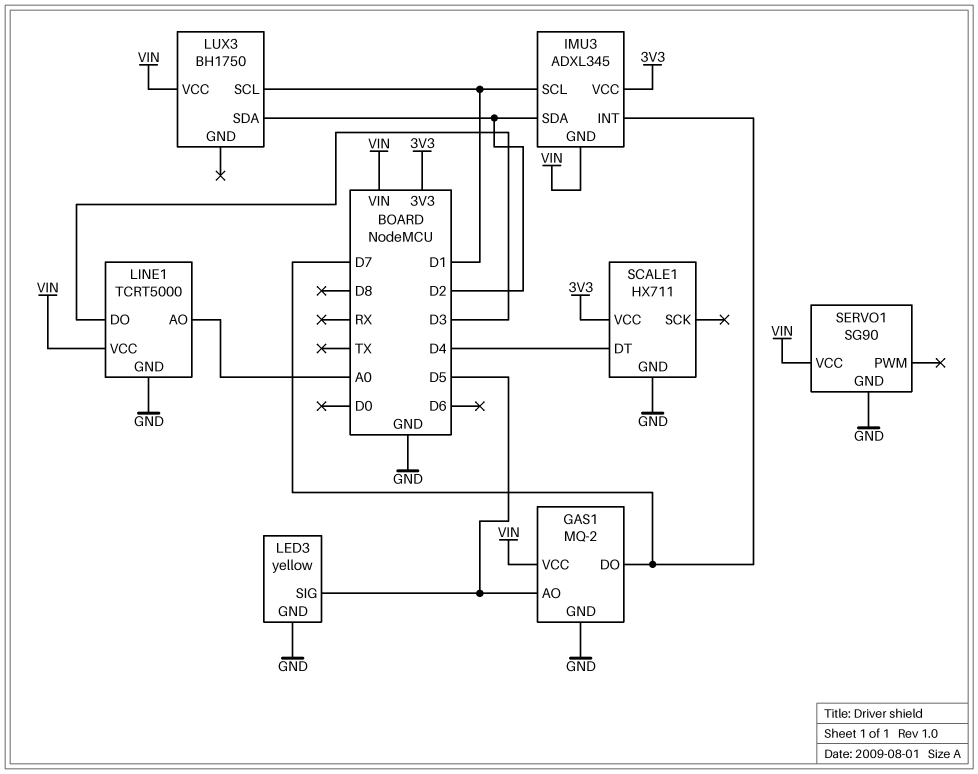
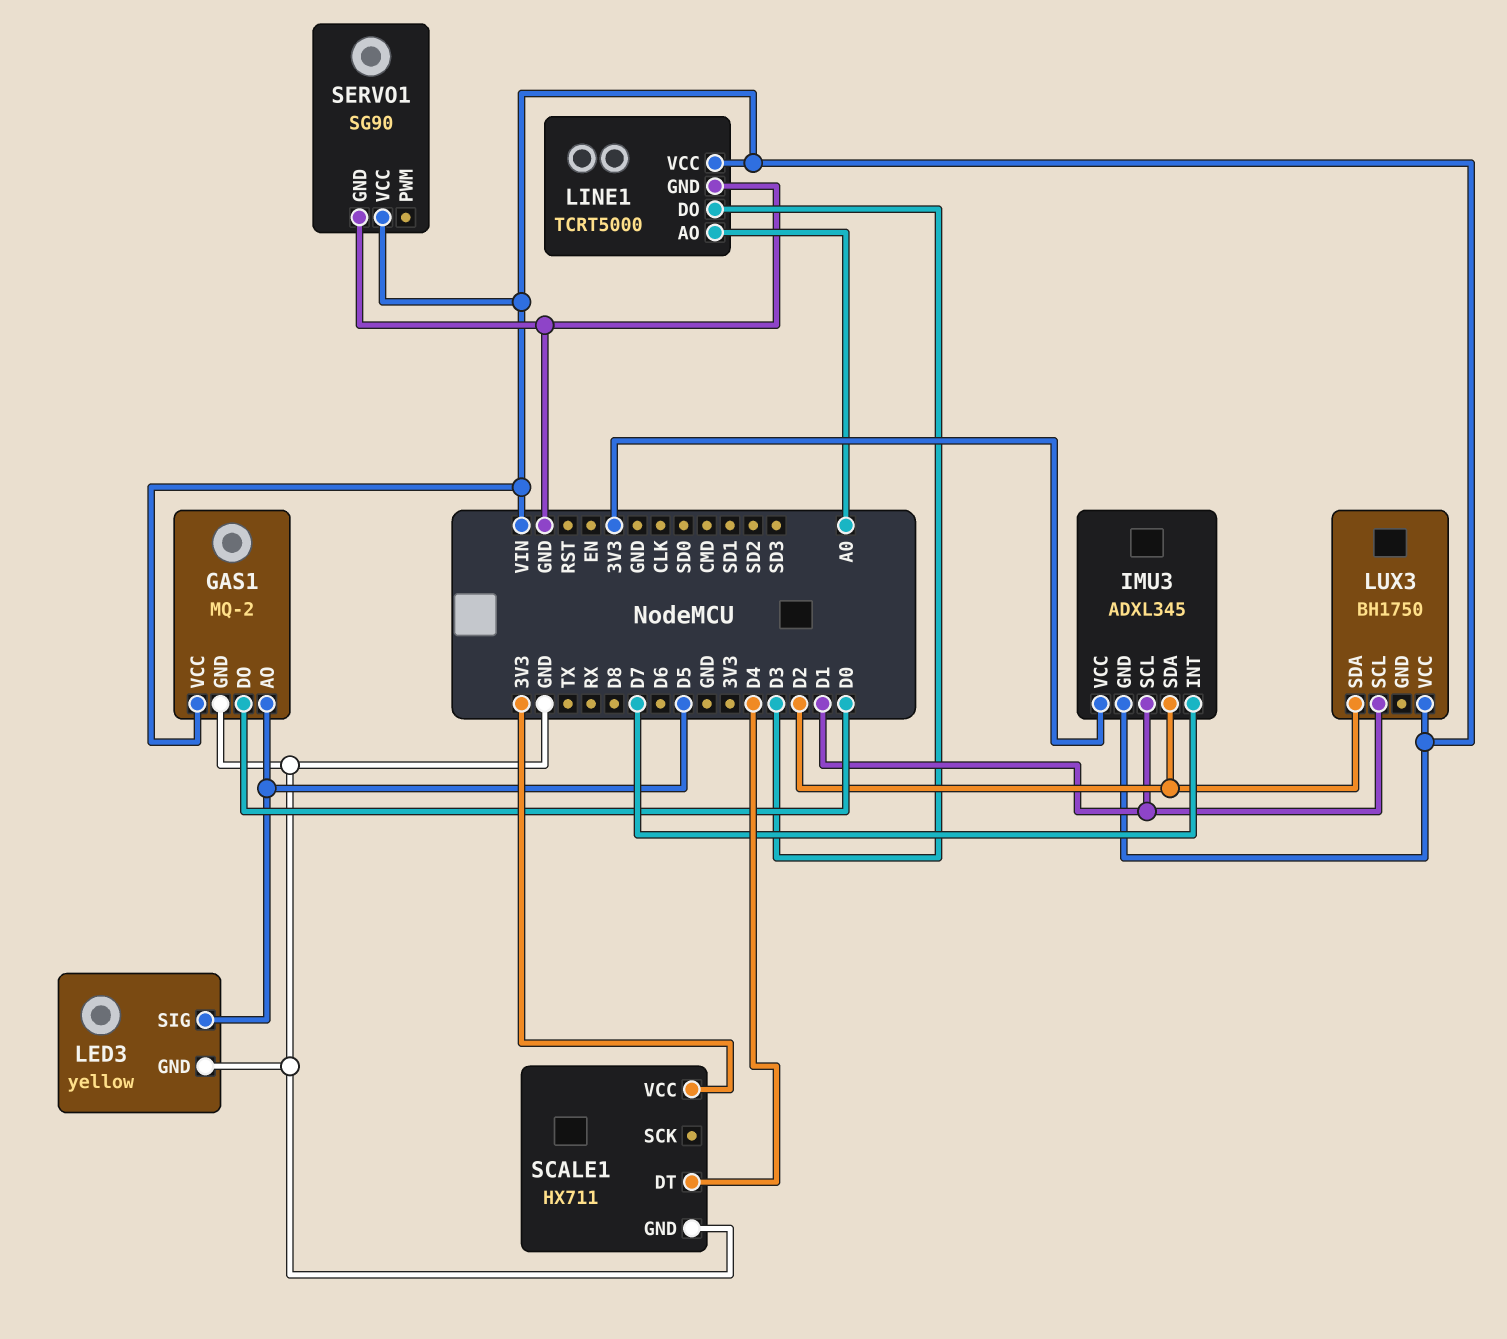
GAS1 pin DO: D7 -> D0

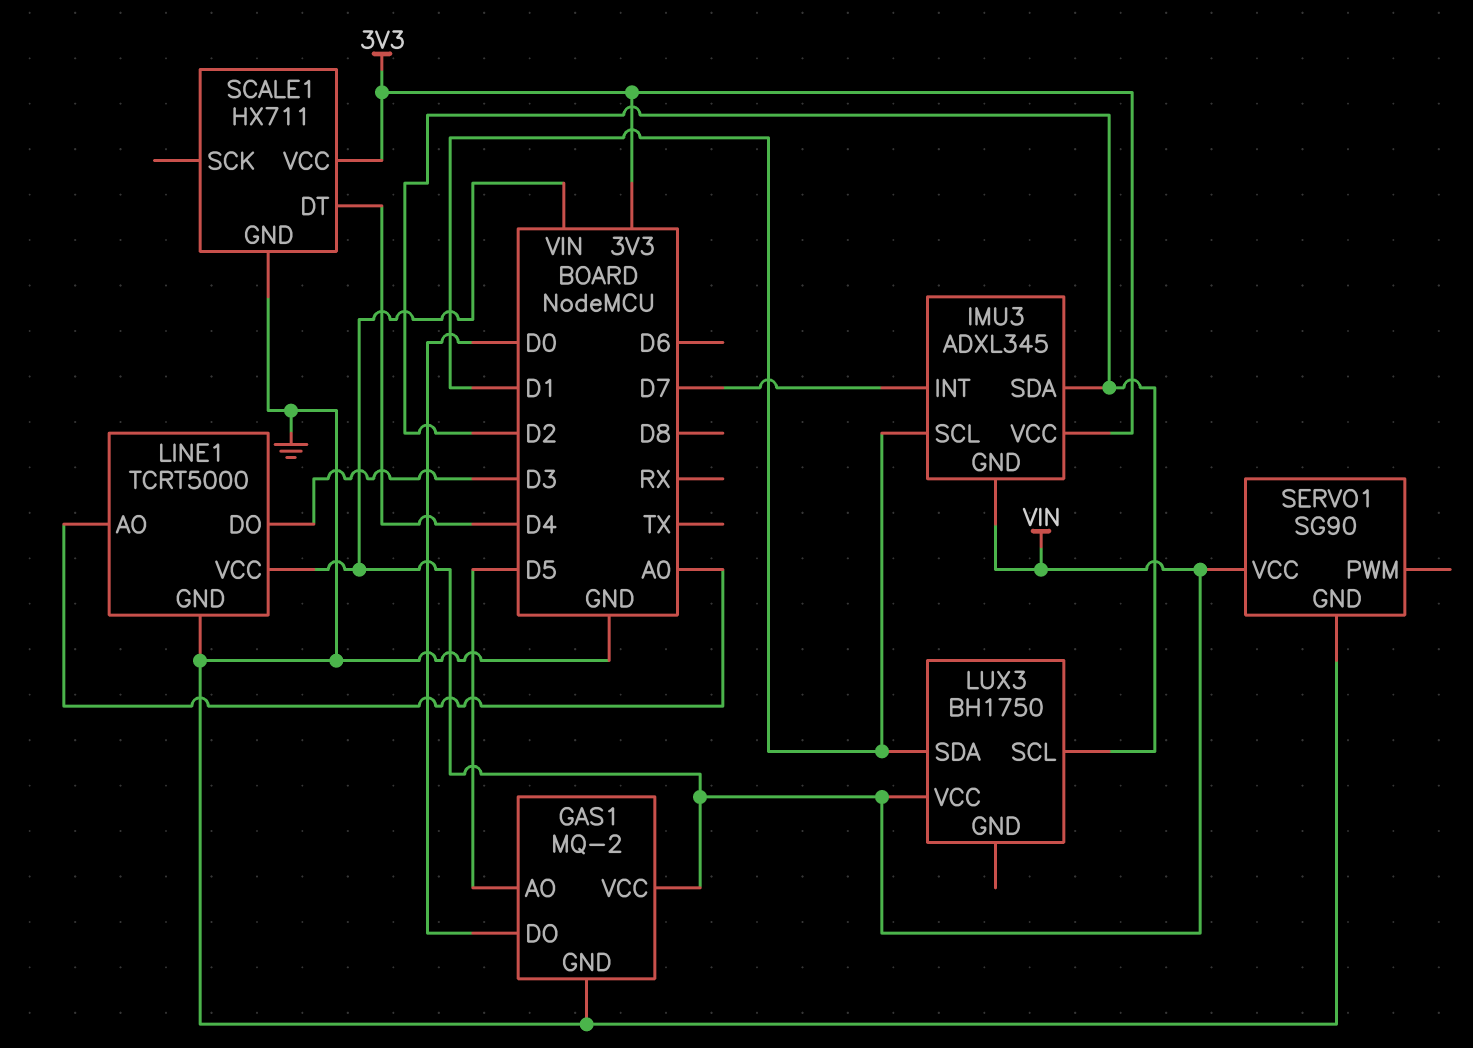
LED3: yellow -> none
LED3 pin GND: GND -> none
LED3 pin SIG: D5 -> none
LUX3 pin SCL: D1 -> D2
LUX3 pin SDA: D2 -> D1

